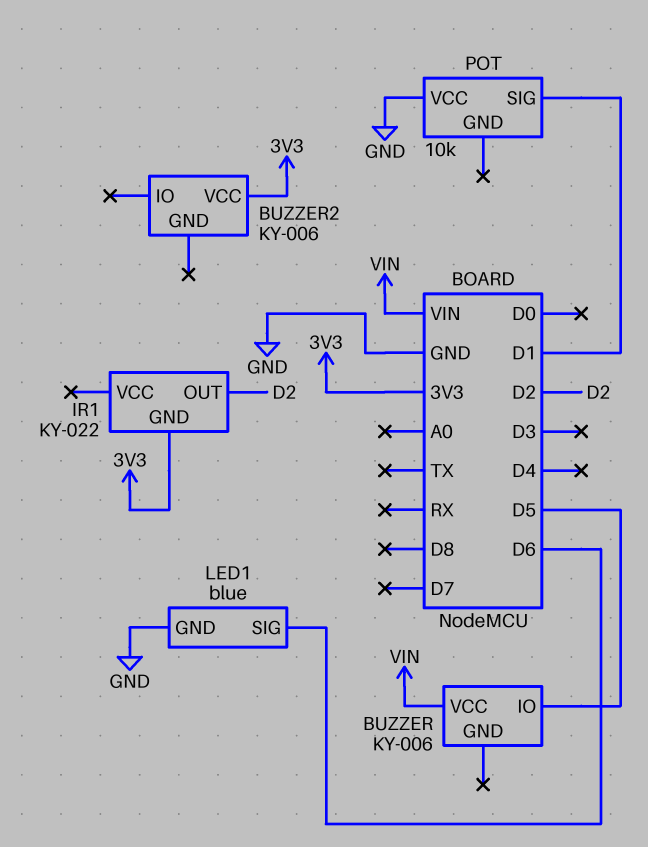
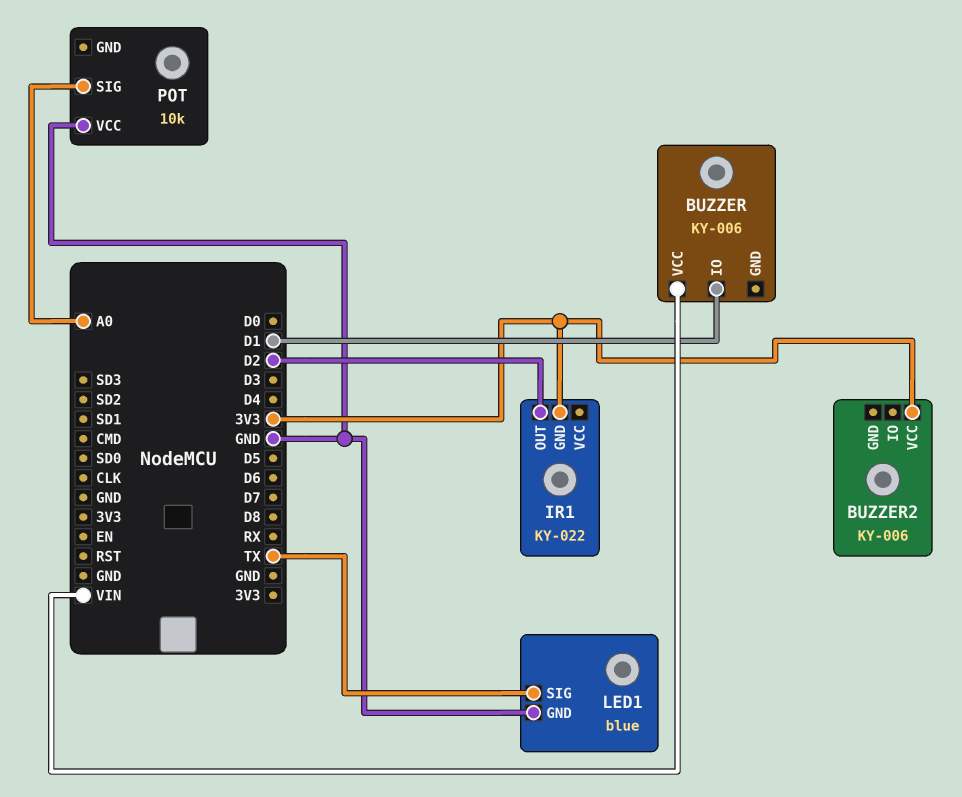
BUZZER pin IO: D5 -> D1
LED1 pin SIG: D6 -> TX
POT pin SIG: D1 -> A0

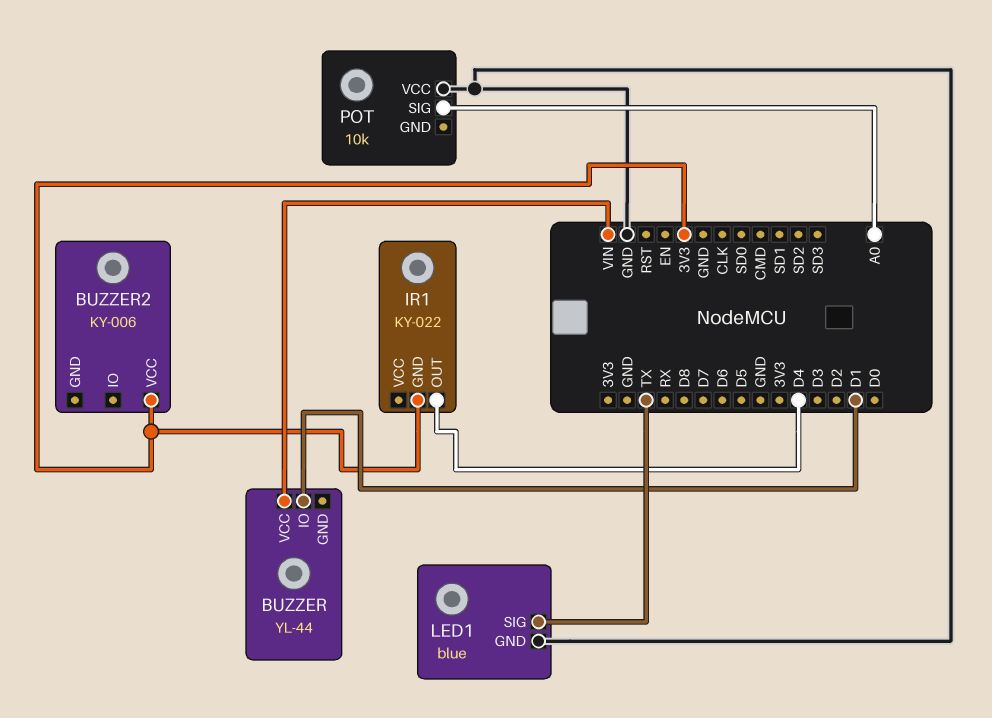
BUZZER: KY-006 -> YL-44
IR1 pin OUT: D2 -> D4

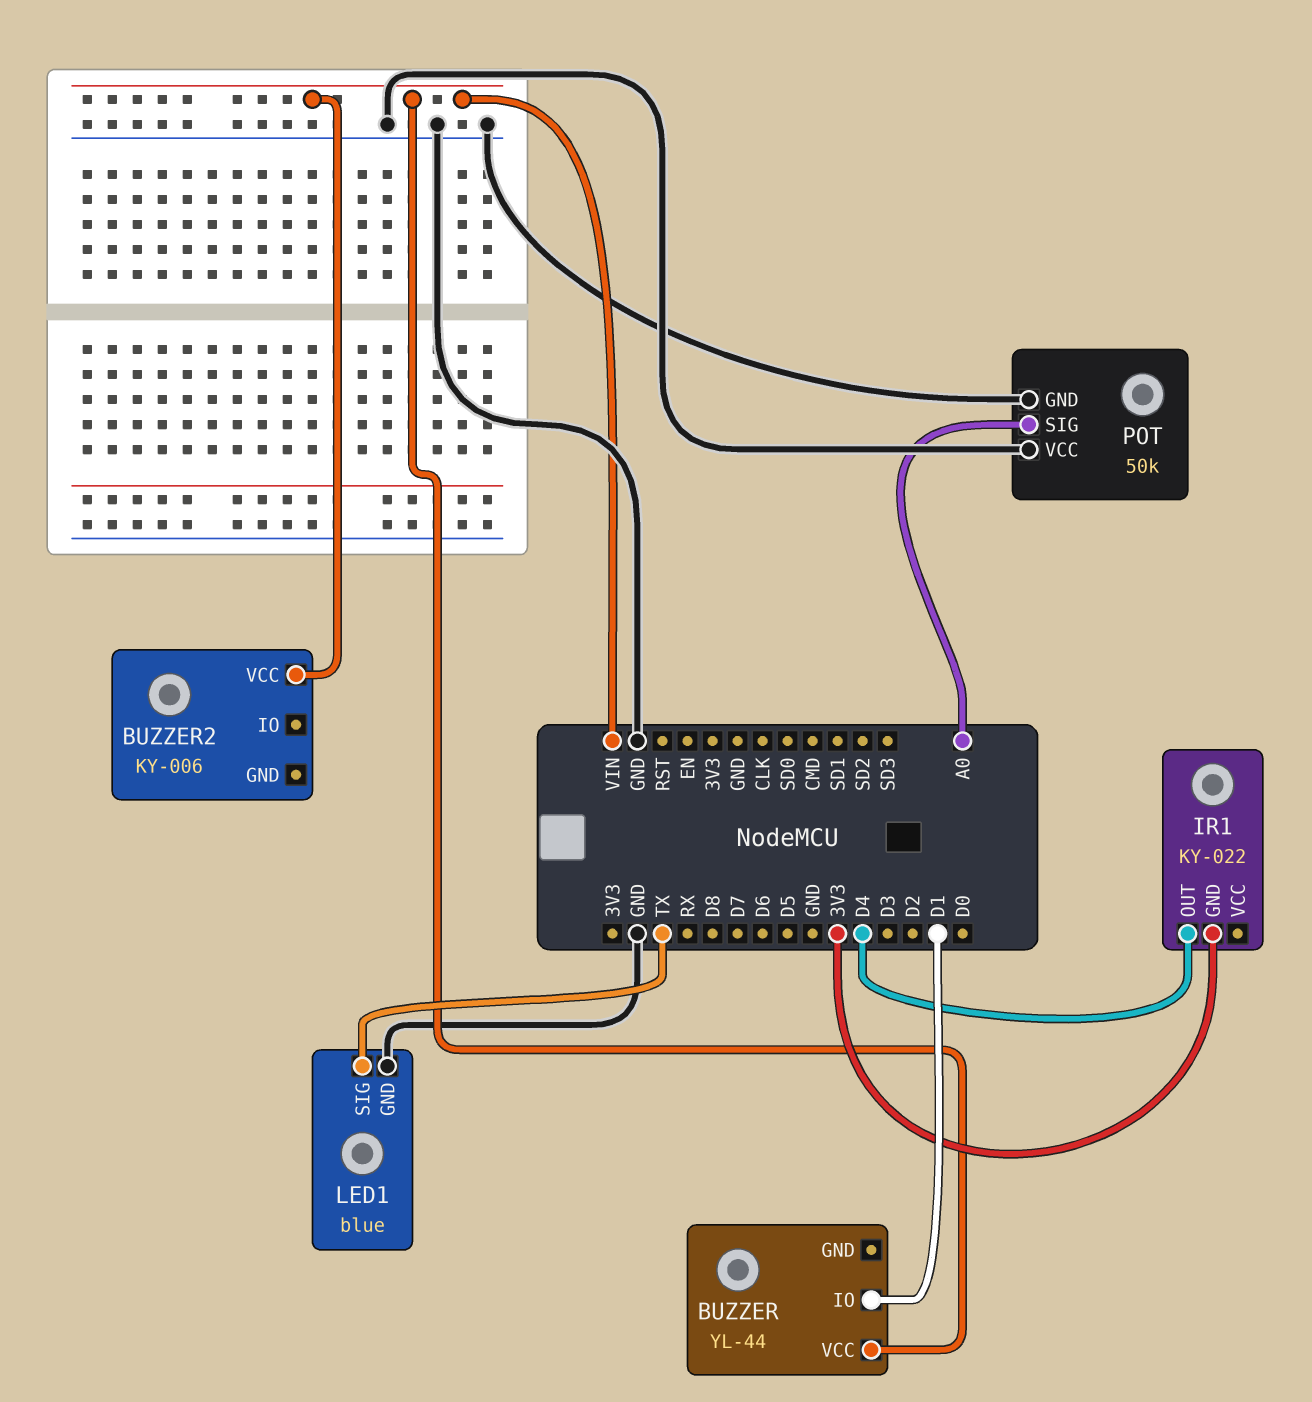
BUZZER2 pin VCC: 3V3 -> VIN
POT: 10k -> 50k
POT pin GND: none -> GND

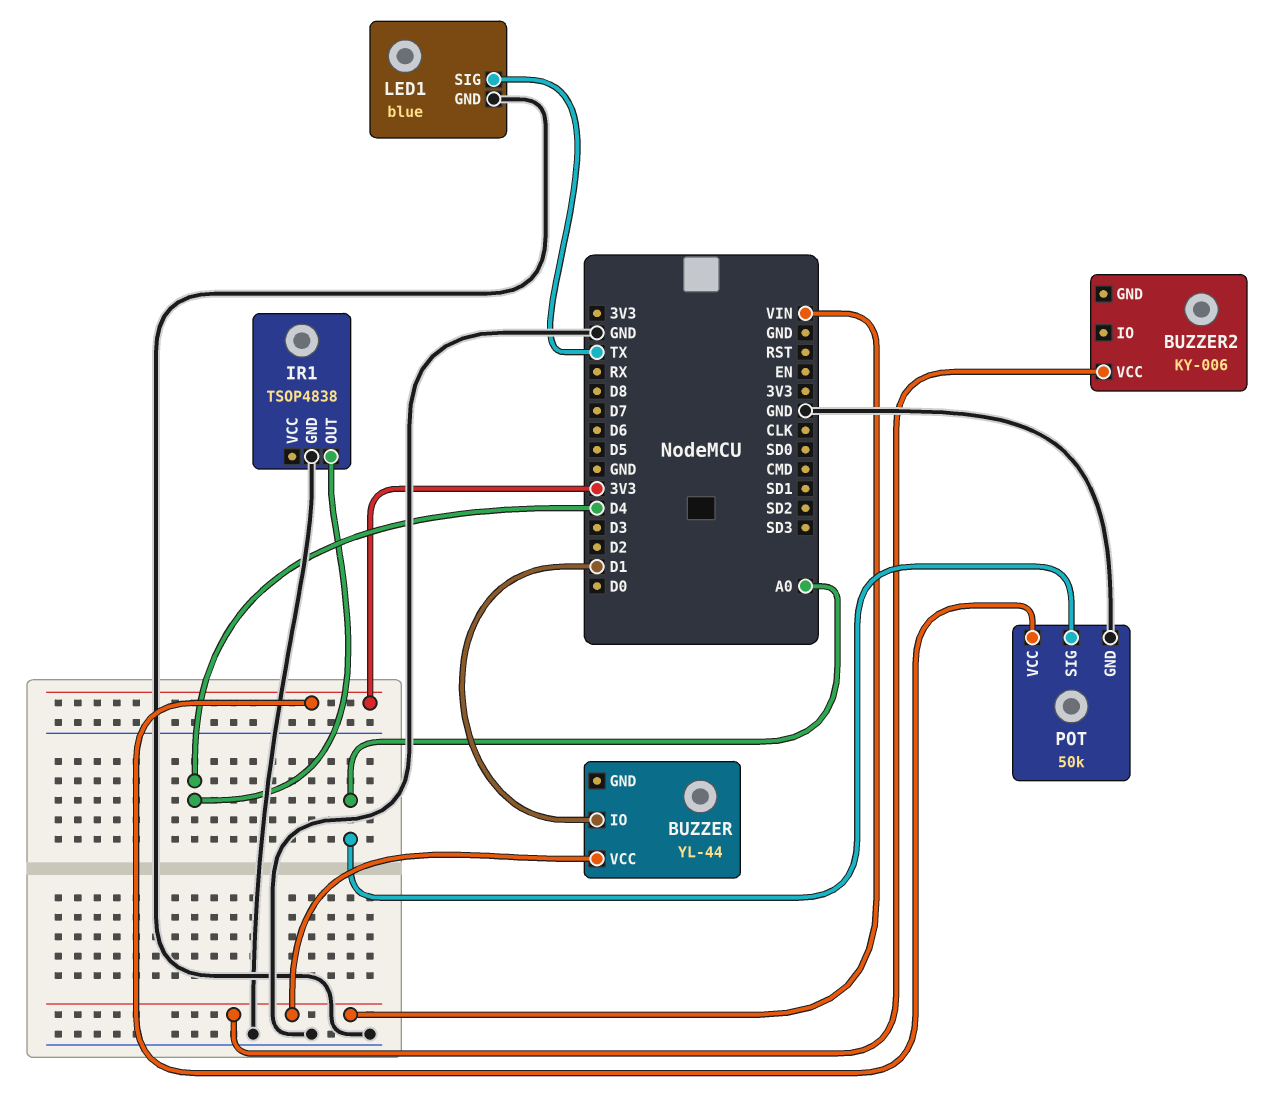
IR1: KY-022 -> TSOP4838
IR1 pin GND: 3V3 -> GND
POT pin VCC: GND -> 3V3

